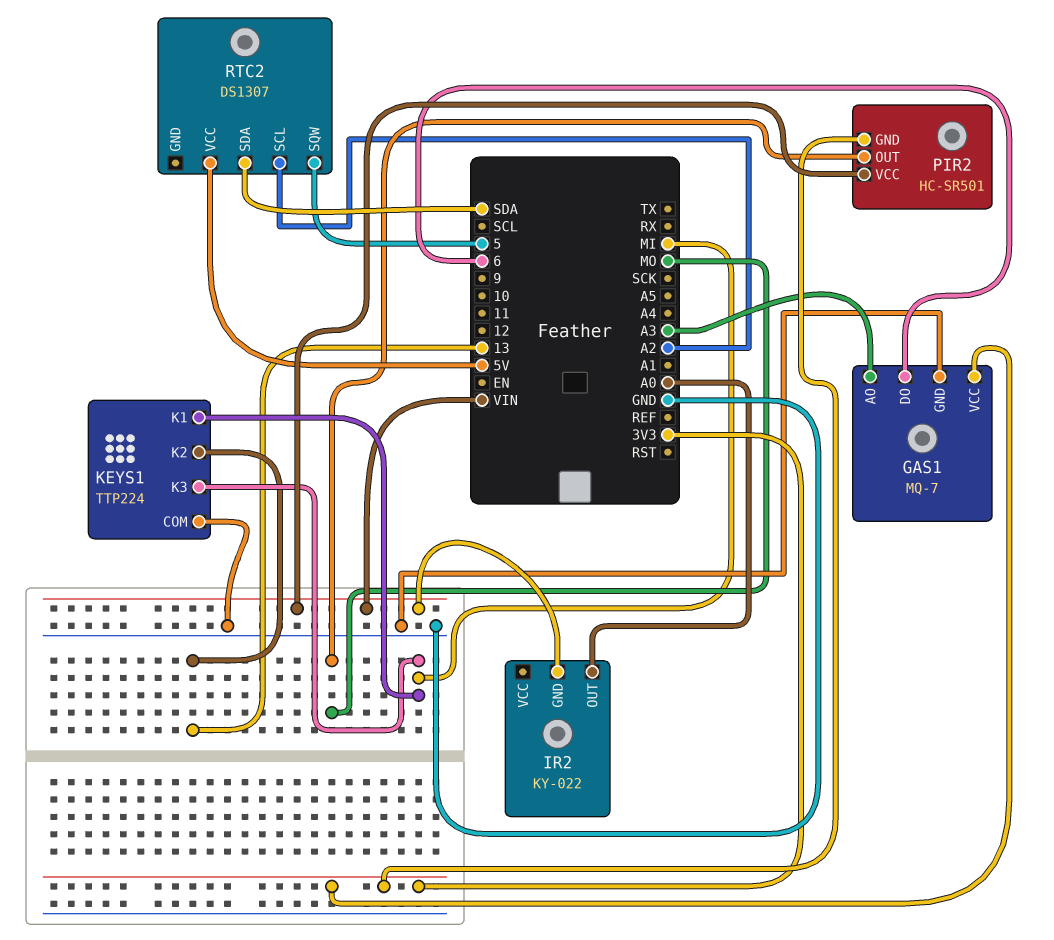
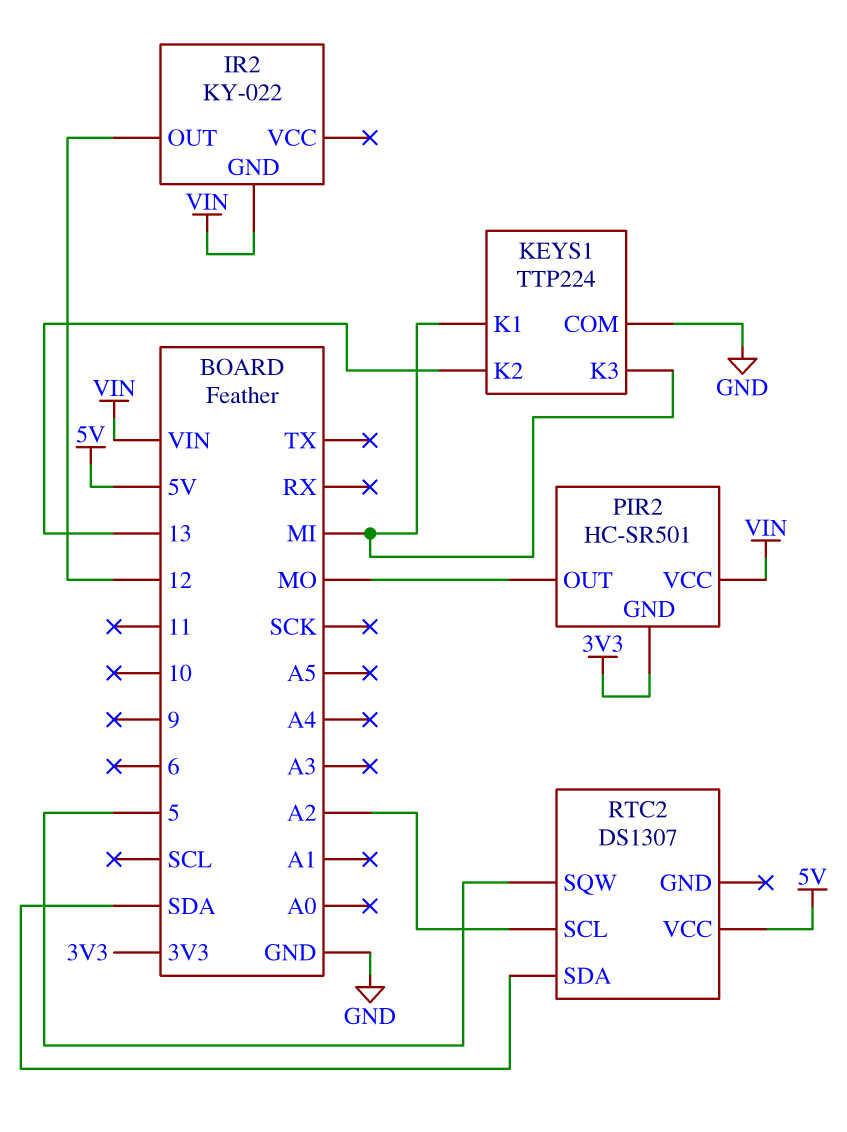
GAS1: MQ-7 -> none
GAS1 pin AO: A3 -> none
GAS1 pin DO: 6 -> none
GAS1 pin GND: GND -> none
GAS1 pin VCC: 3V3 -> none
IR2 pin OUT: A0 -> 12

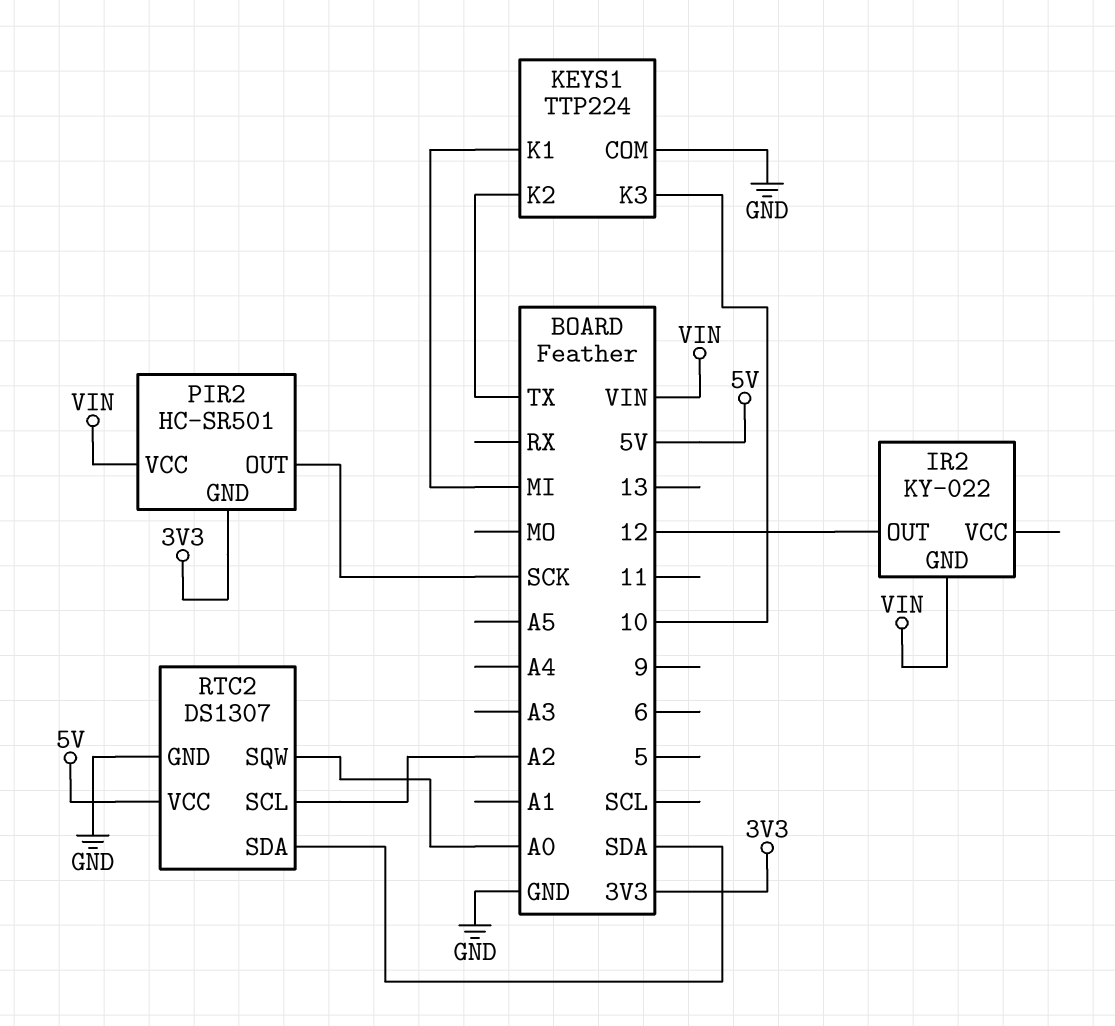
KEYS1 pin K2: 13 -> TX
KEYS1 pin K3: MI -> 10
PIR2 pin OUT: MO -> SCK
RTC2 pin GND: none -> GND
RTC2 pin SQW: 5 -> A0

